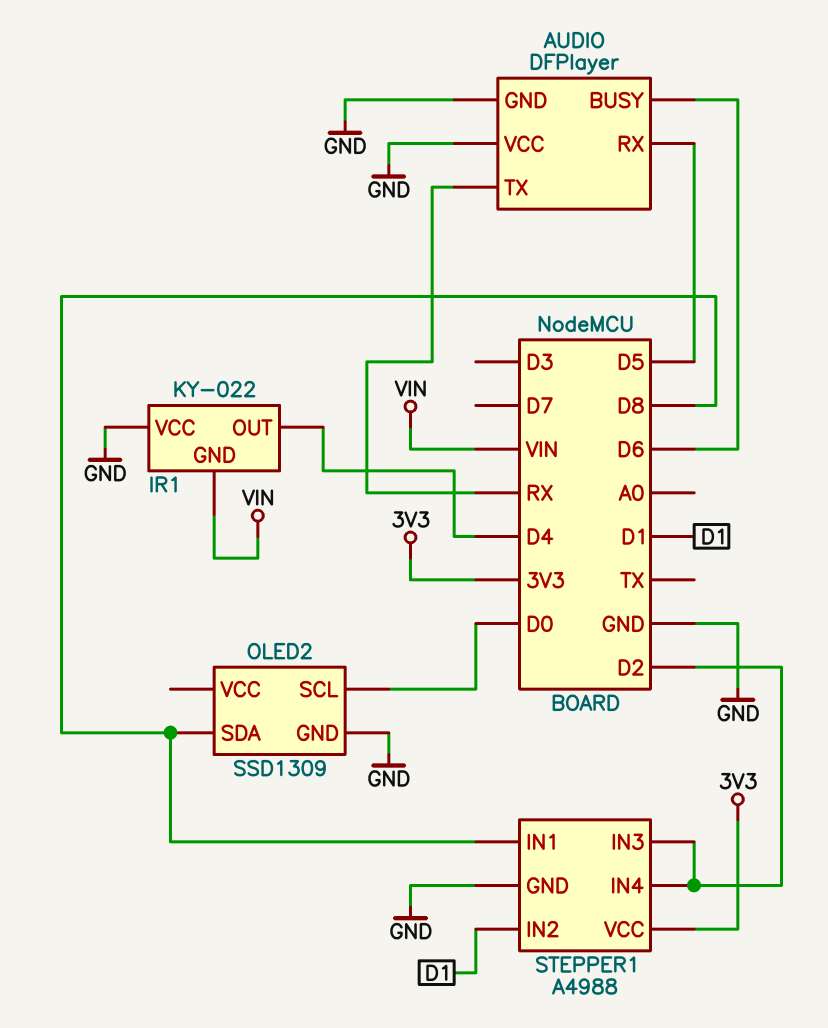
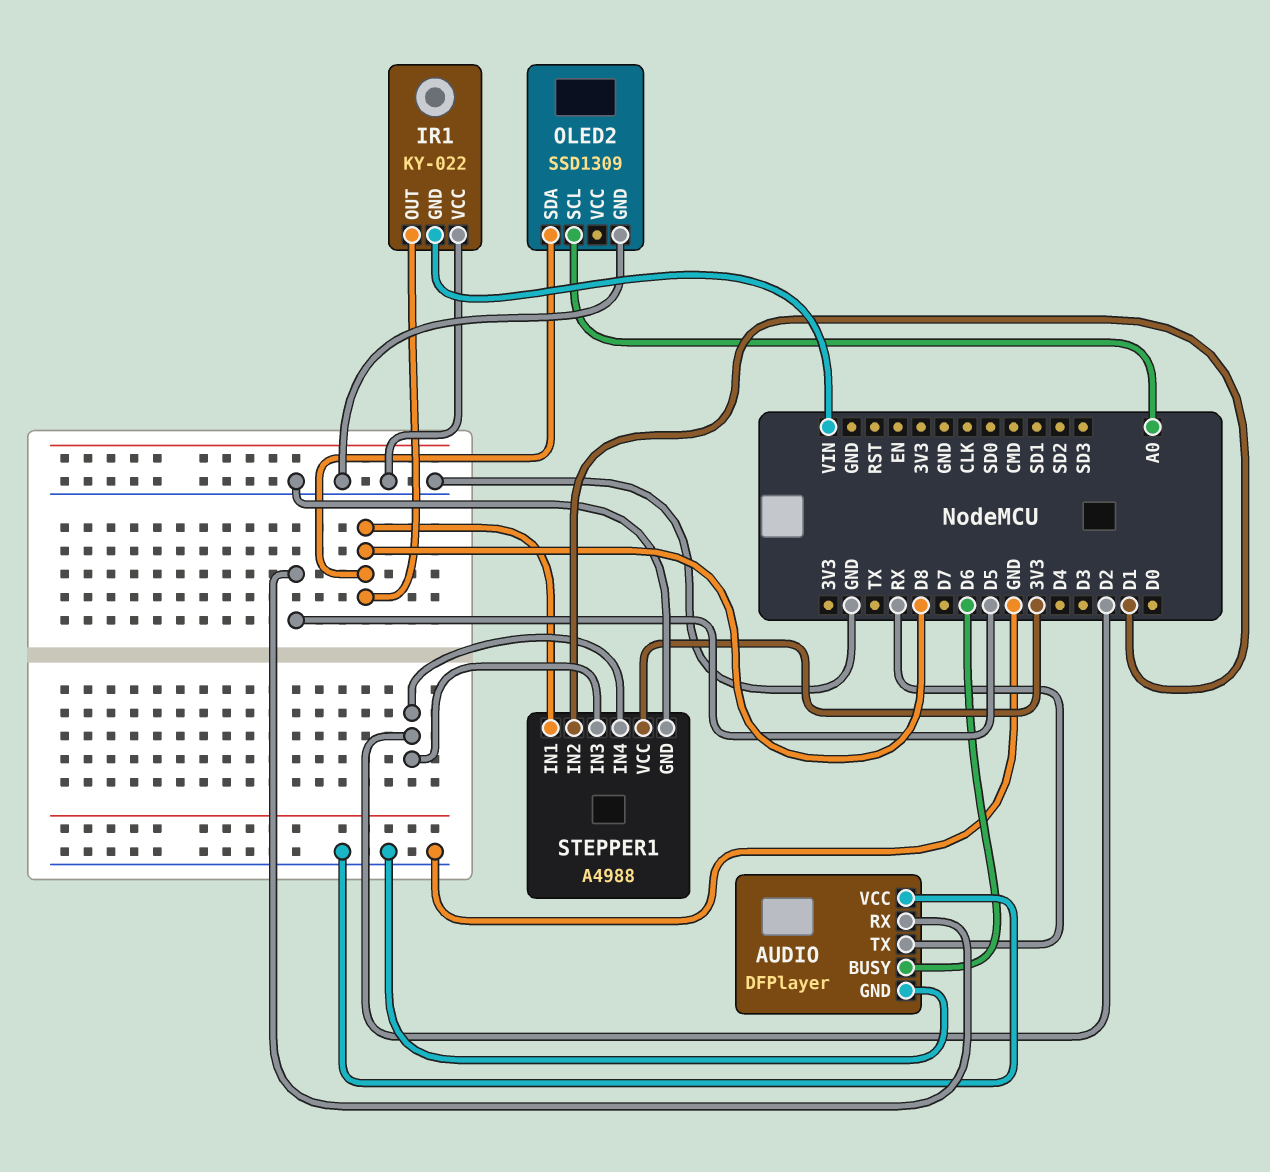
IR1 pin OUT: D4 -> D8
OLED2 pin SCL: D0 -> A0

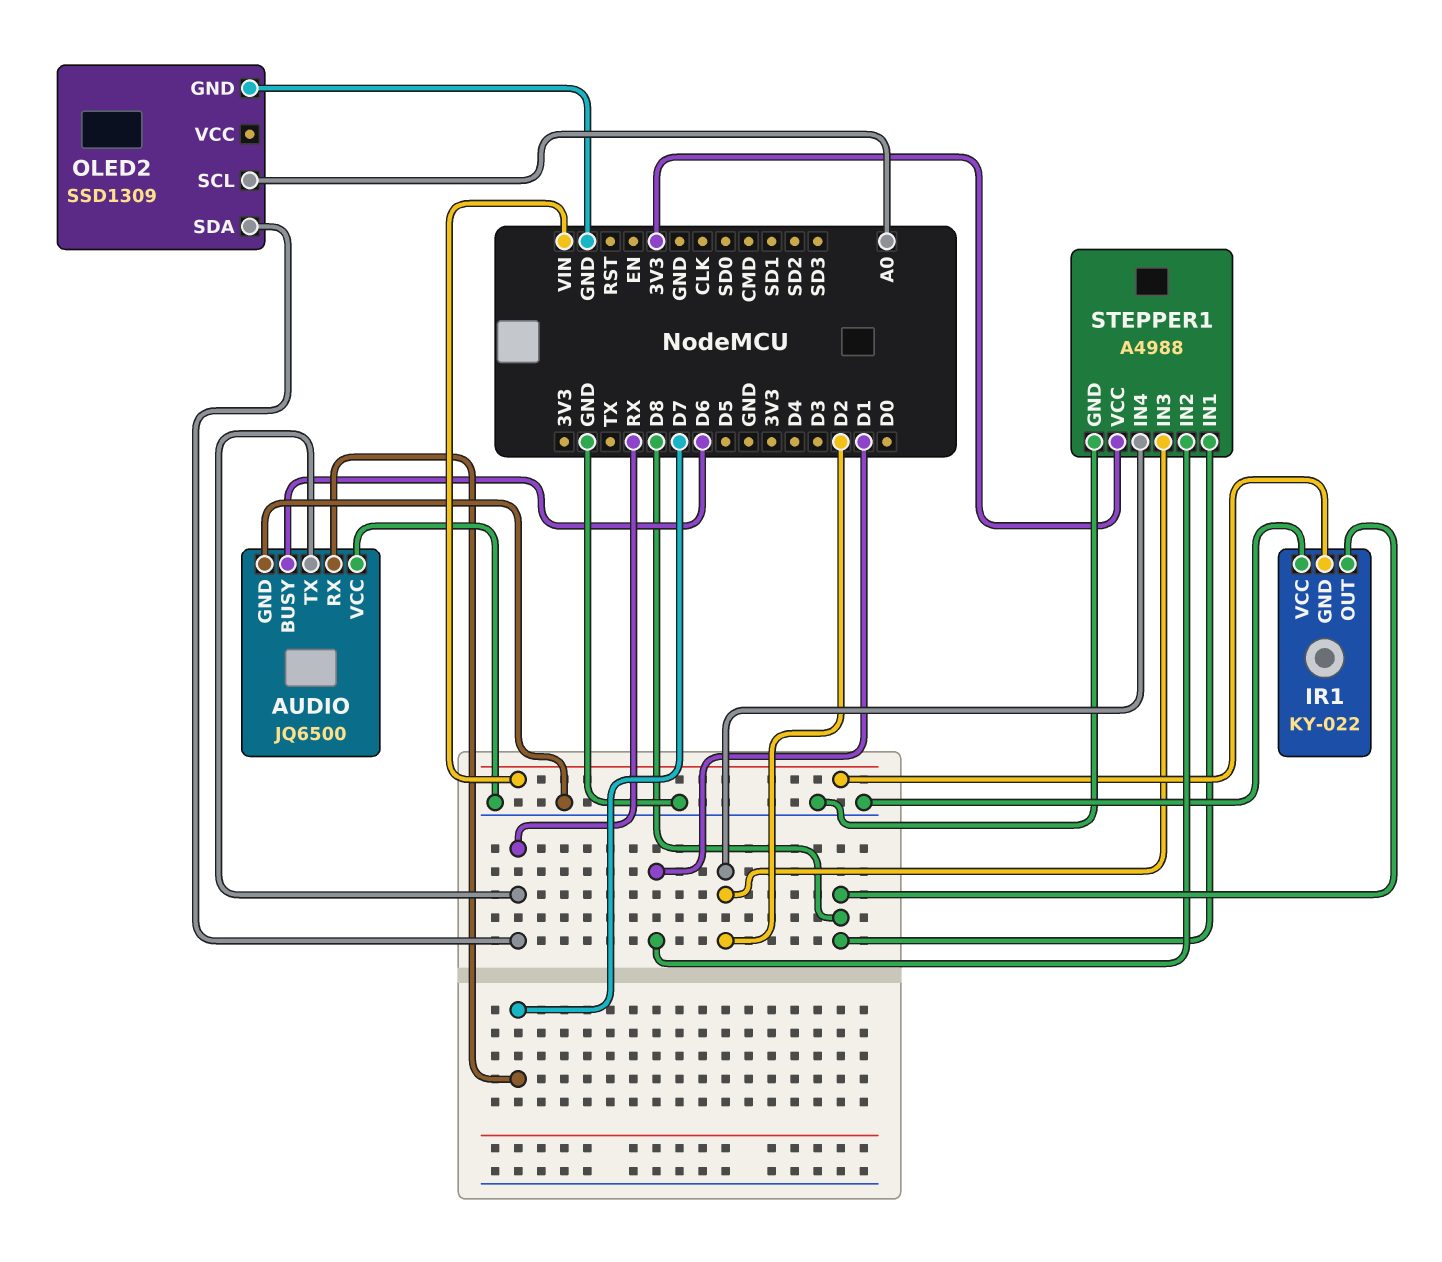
AUDIO: DFPlayer -> JQ6500
AUDIO pin RX: D5 -> D7
OLED2 pin SDA: D8 -> RX

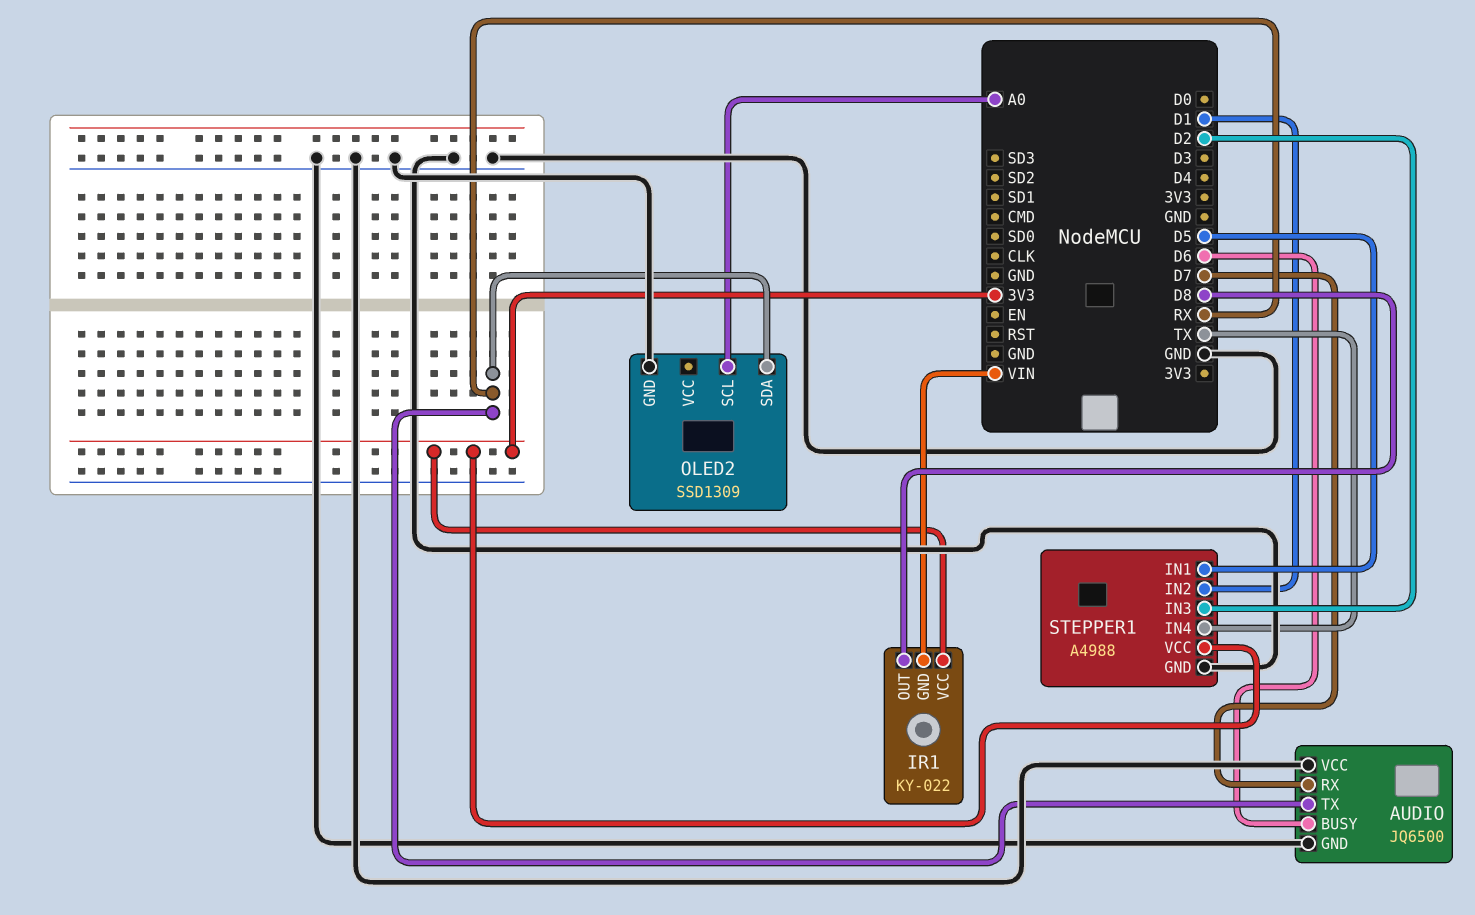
IR1 pin VCC: GND -> 3V3
STEPPER1 pin IN1: D8 -> D5
STEPPER1 pin IN4: D2 -> TX

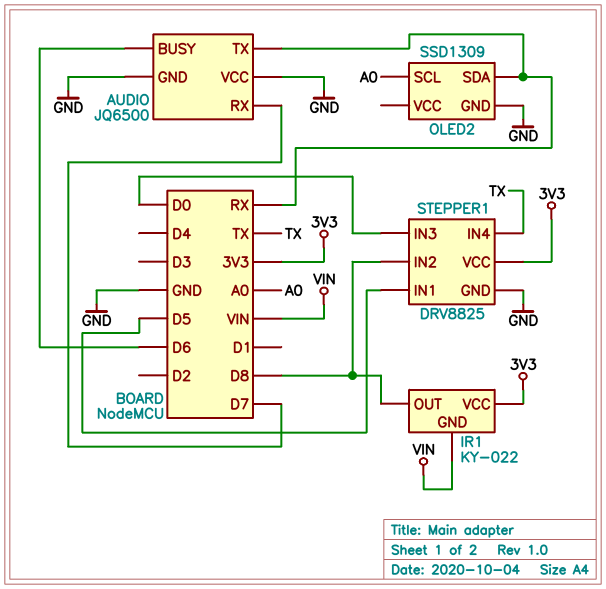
STEPPER1: A4988 -> DRV8825
STEPPER1 pin IN2: D1 -> D8
STEPPER1 pin IN3: D2 -> D0

